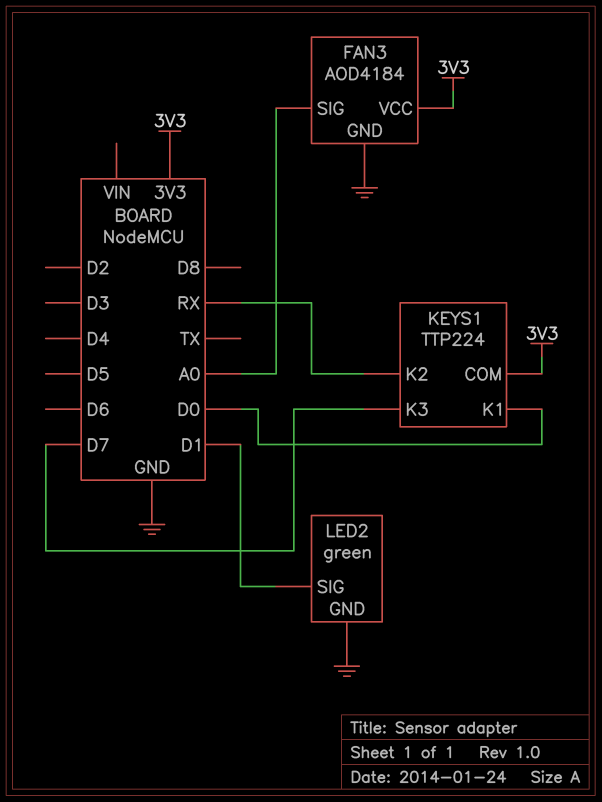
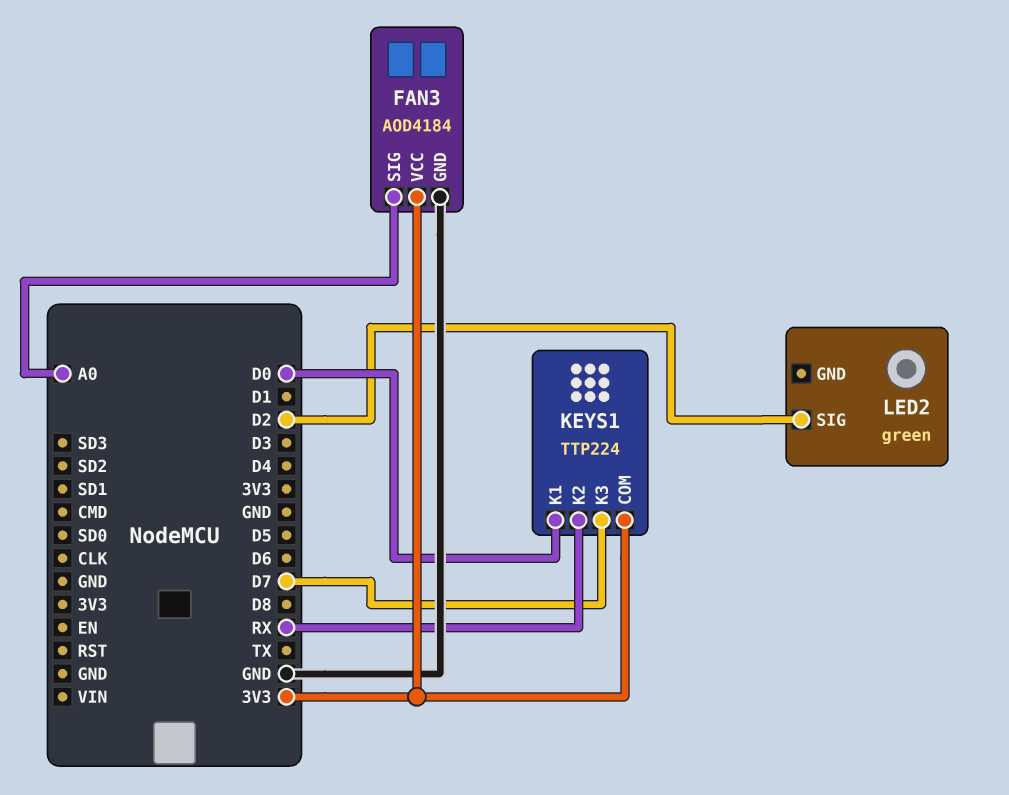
LED2 pin GND: GND -> none
LED2 pin SIG: D1 -> D2

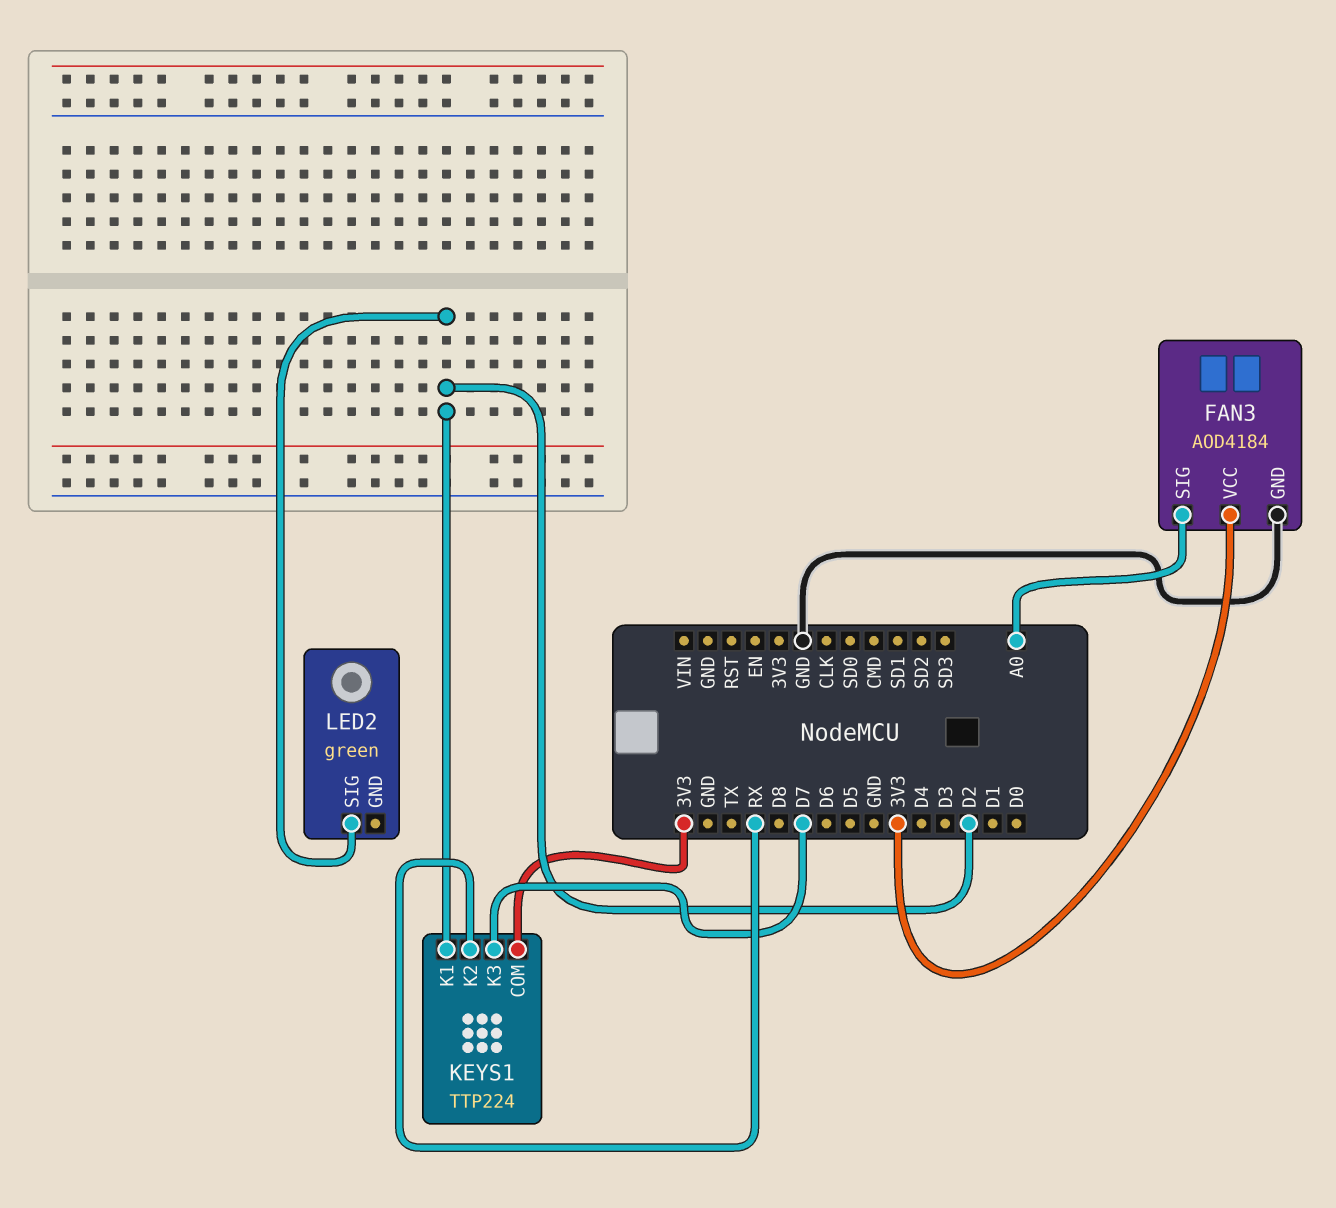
KEYS1 pin K1: D0 -> D2

